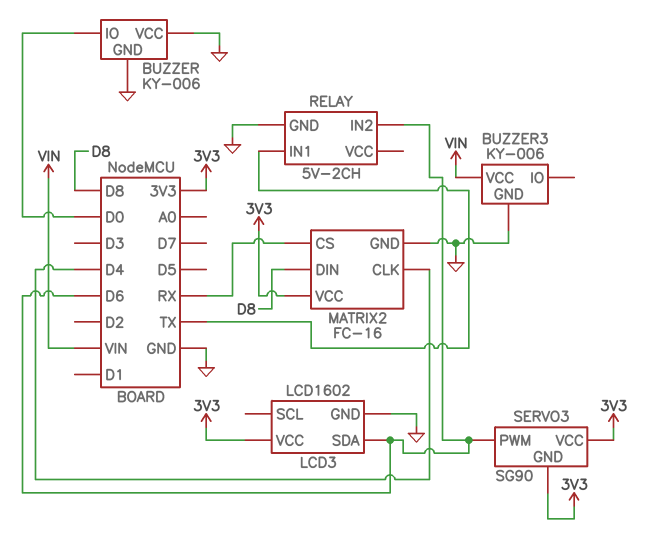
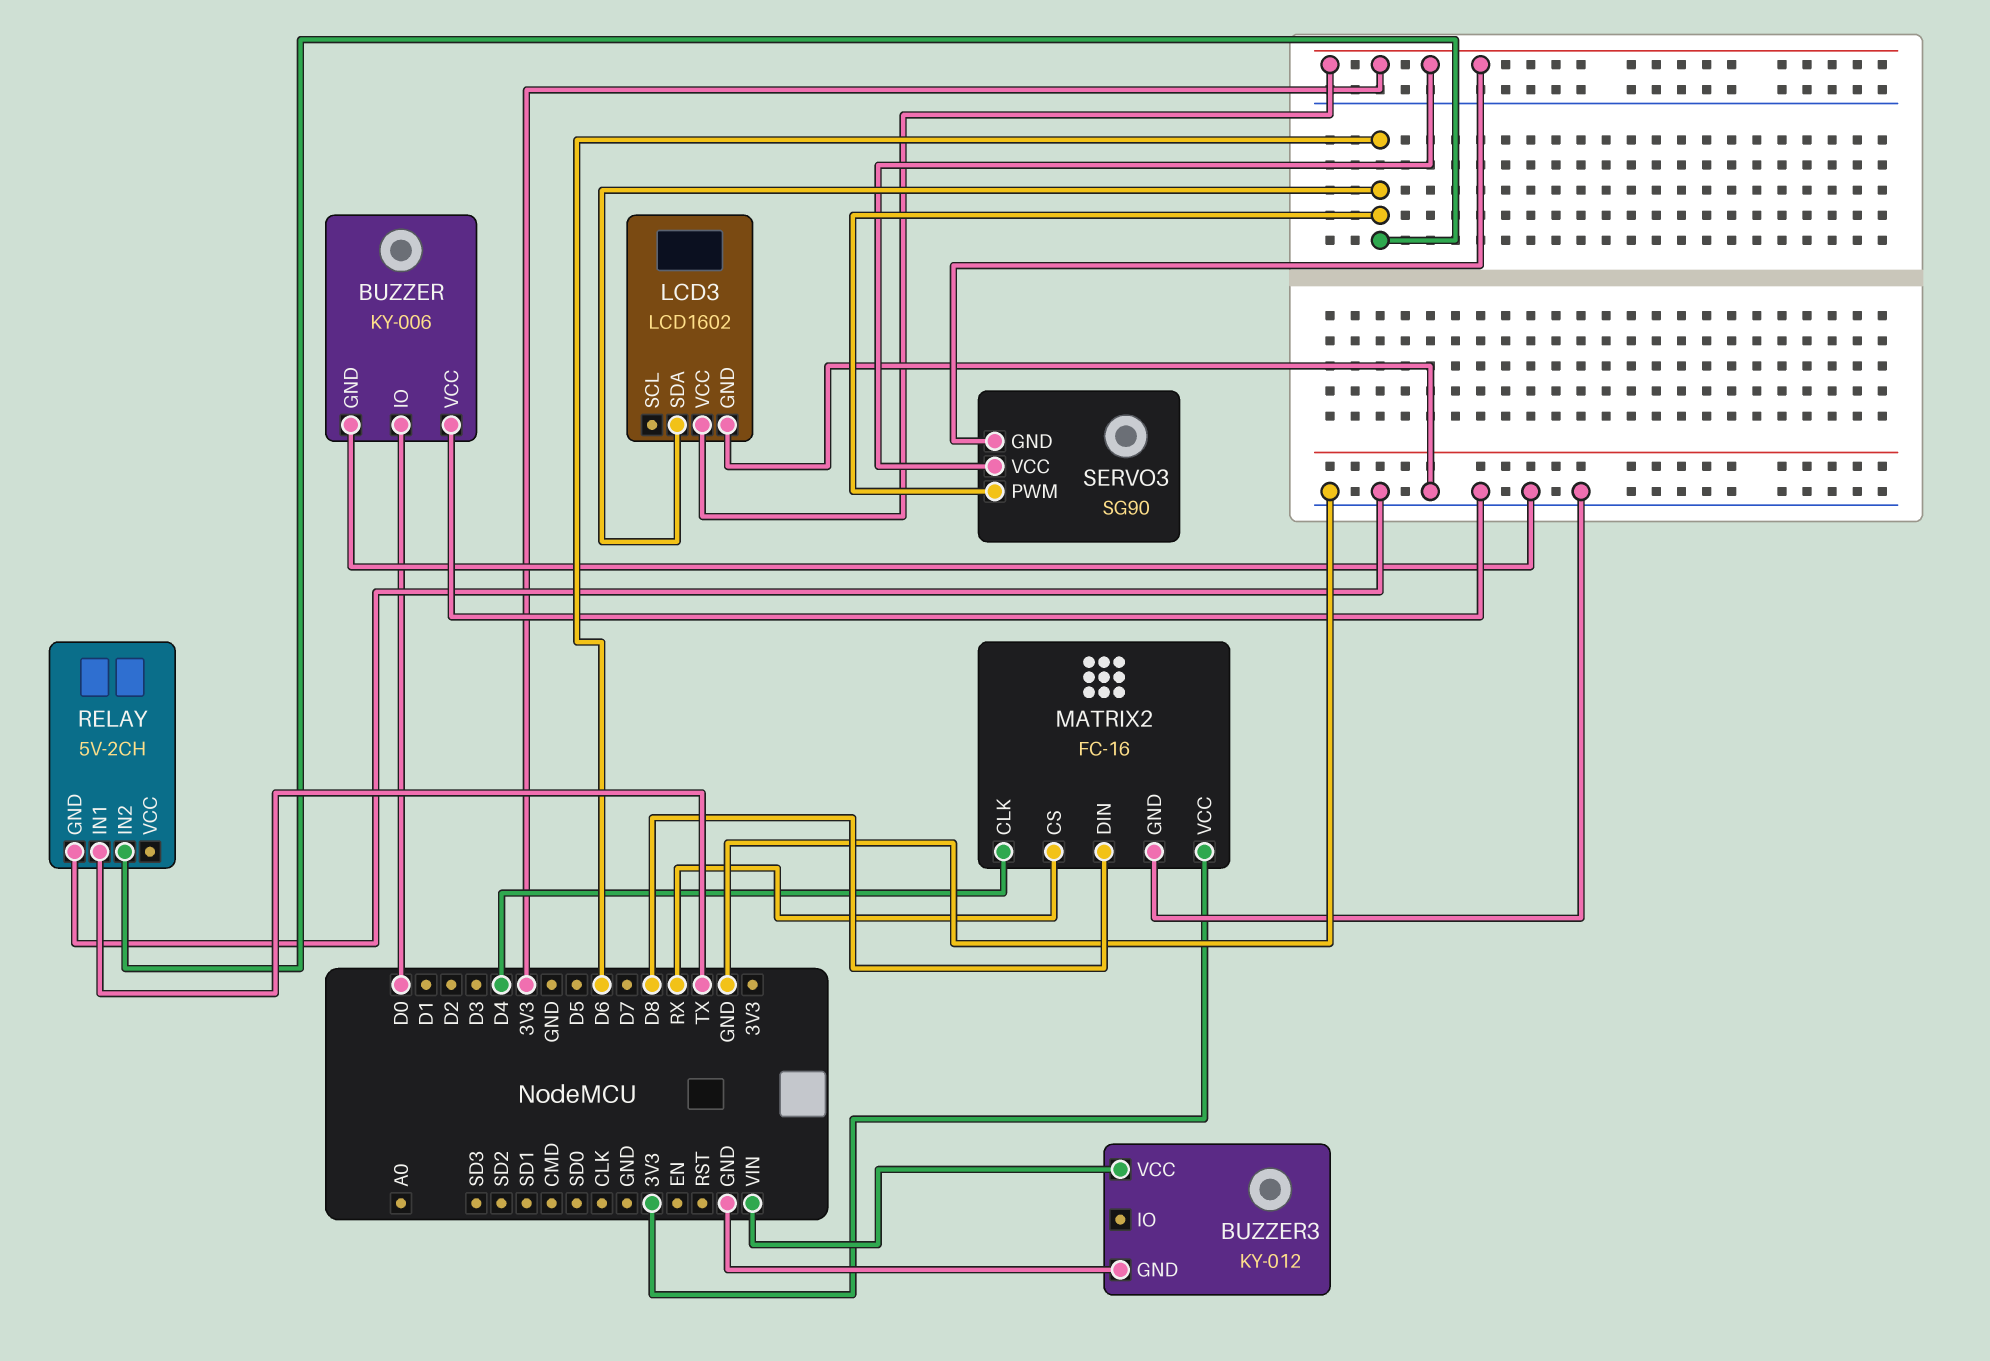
BUZZER3: KY-006 -> KY-012

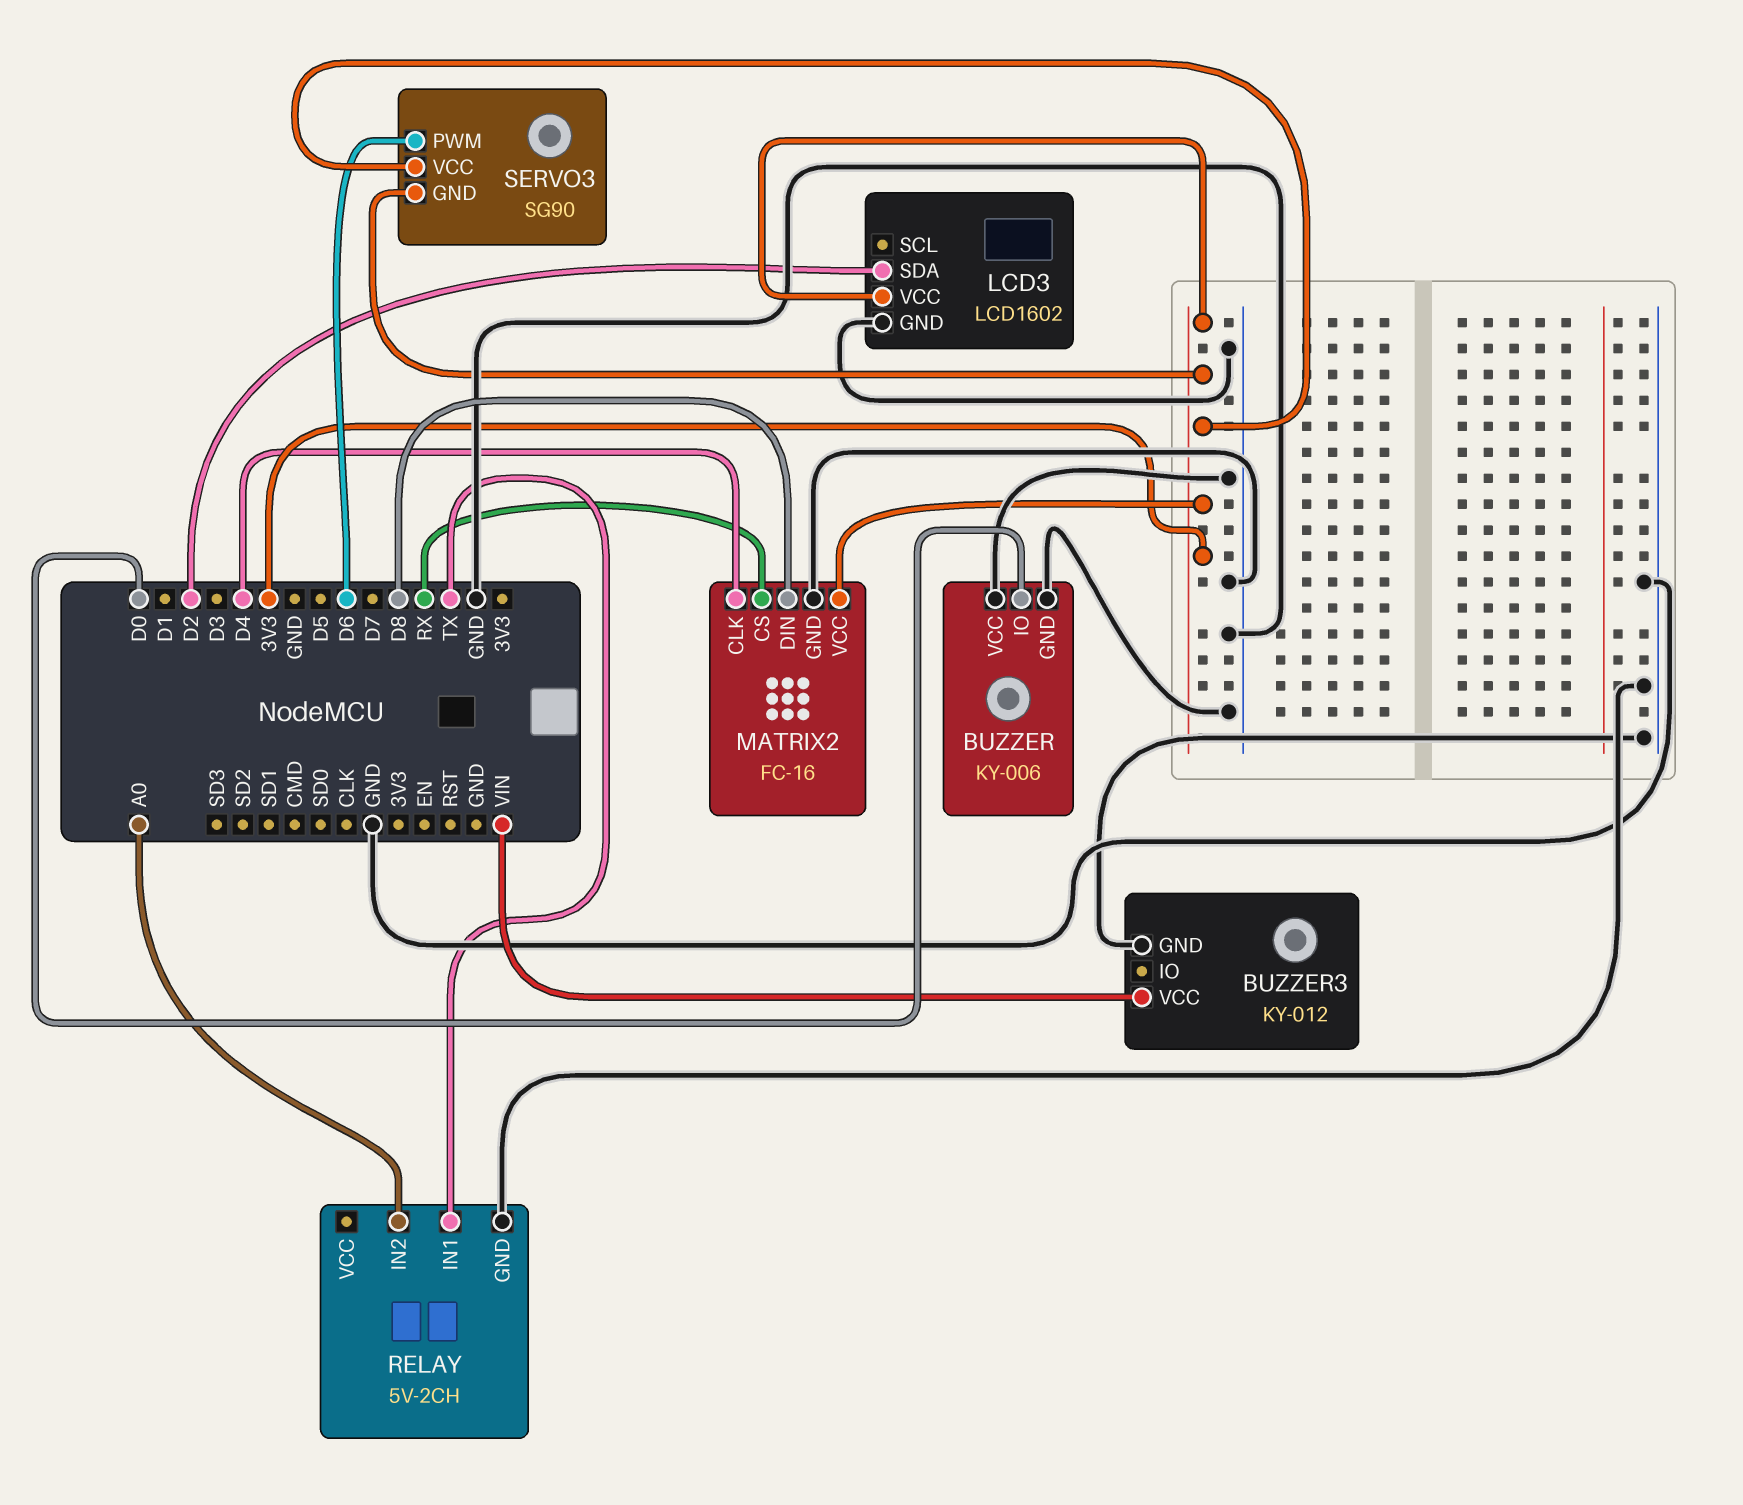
LCD3 pin SDA: D6 -> D2
RELAY pin IN2: D6 -> A0

